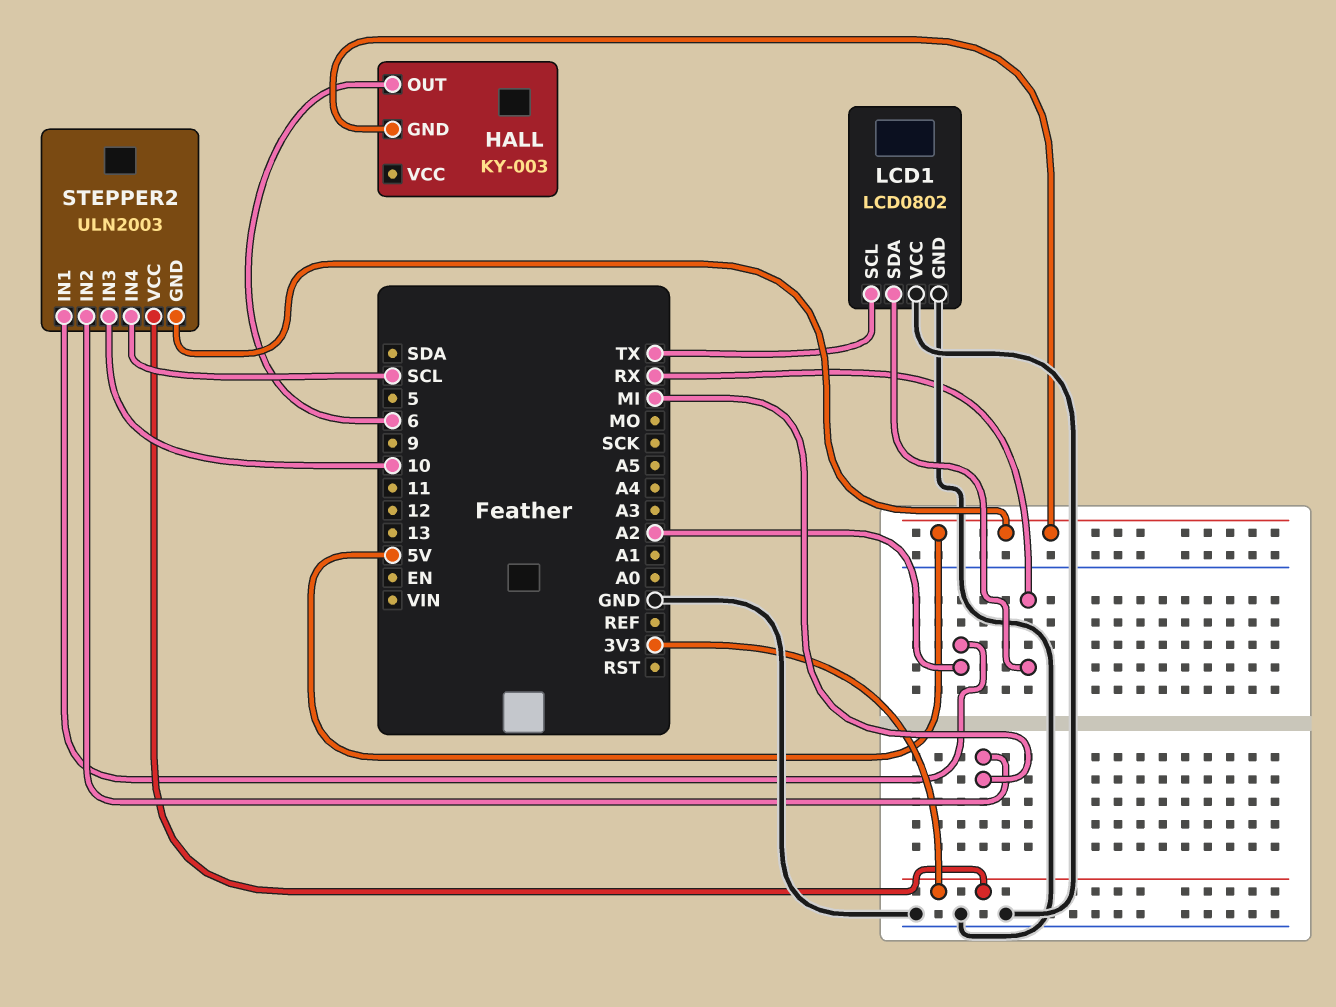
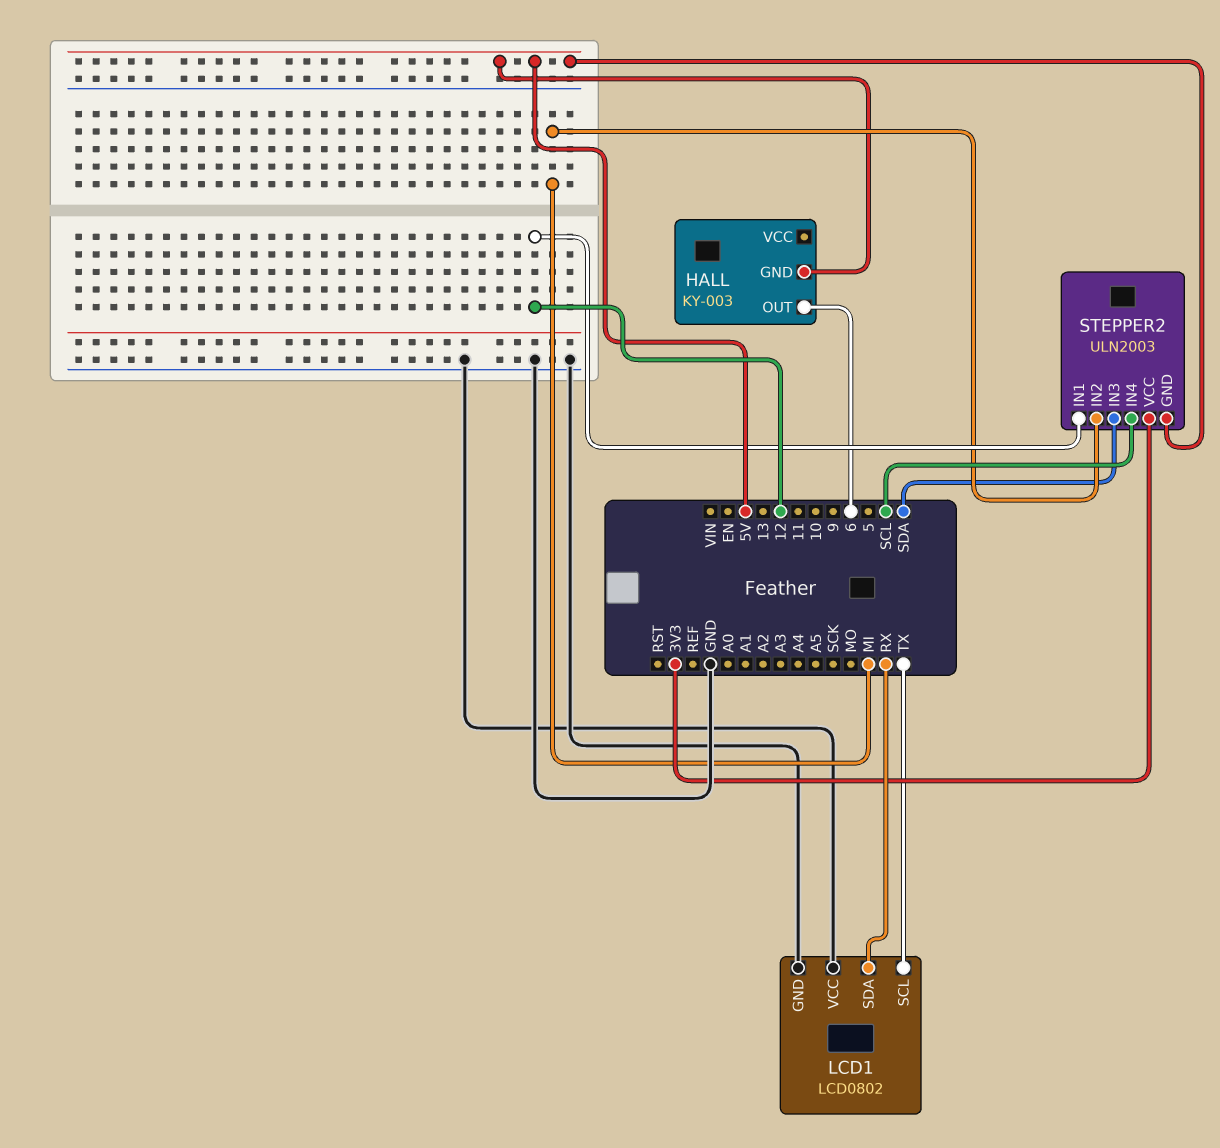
STEPPER2 pin IN1: A2 -> 12
STEPPER2 pin IN3: 10 -> SDA

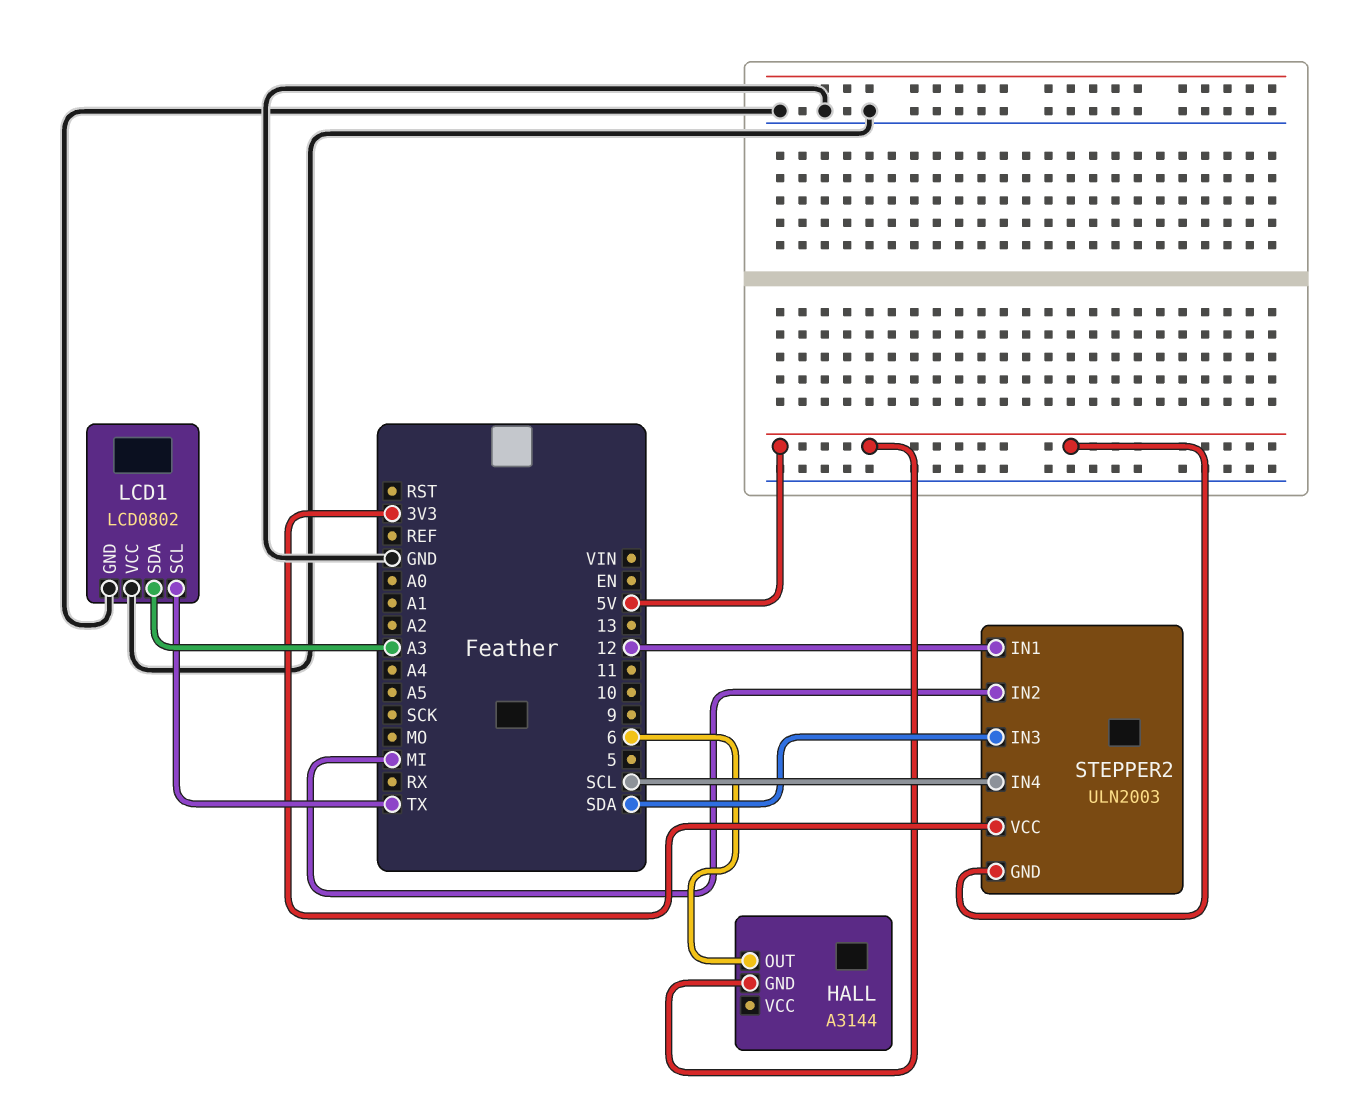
HALL: KY-003 -> A3144
LCD1 pin SDA: RX -> A3

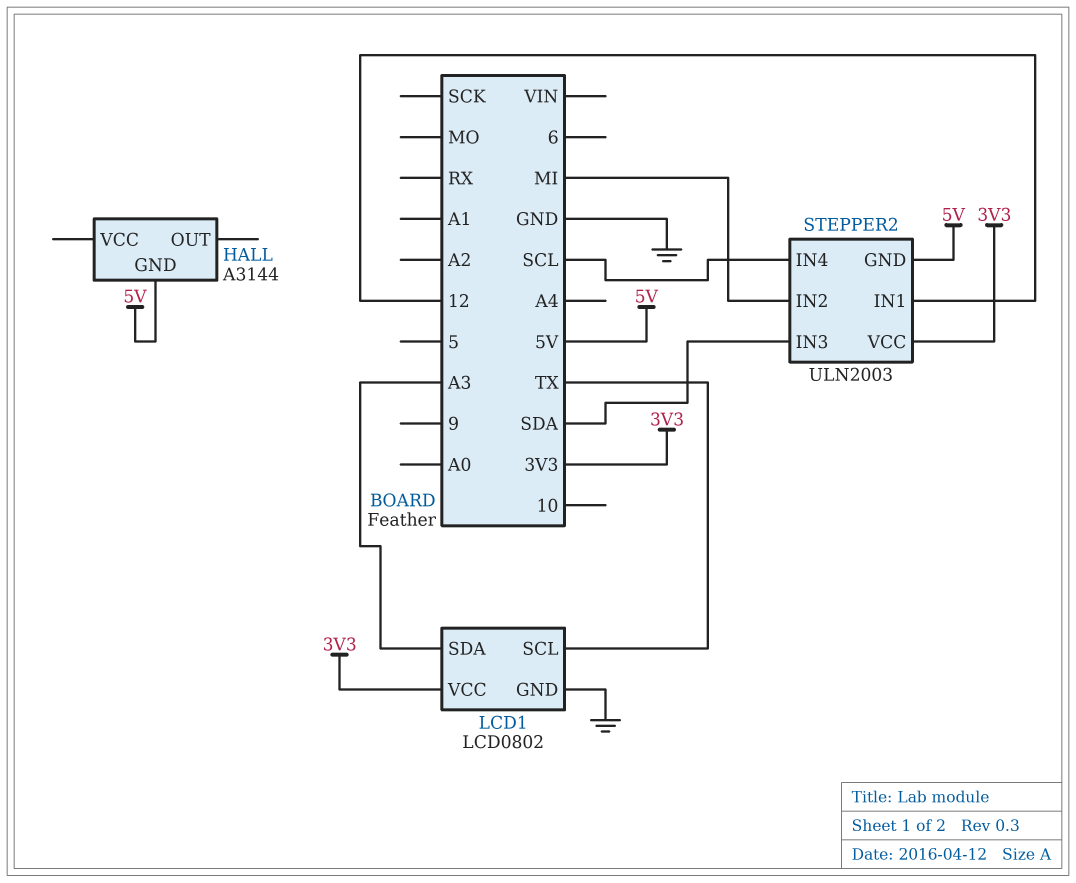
HALL pin OUT: 6 -> none
LCD1 pin VCC: GND -> 3V3

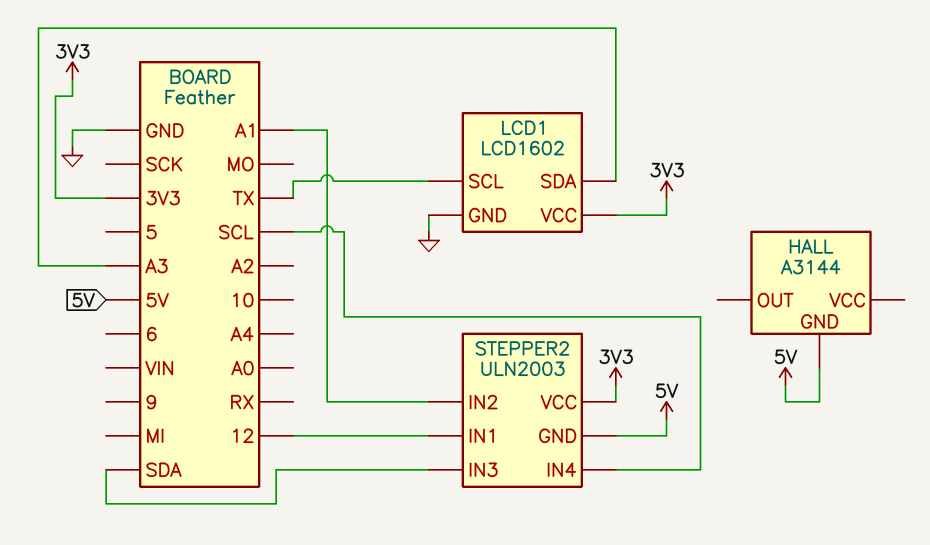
LCD1: LCD0802 -> LCD1602
STEPPER2 pin IN2: MI -> A1

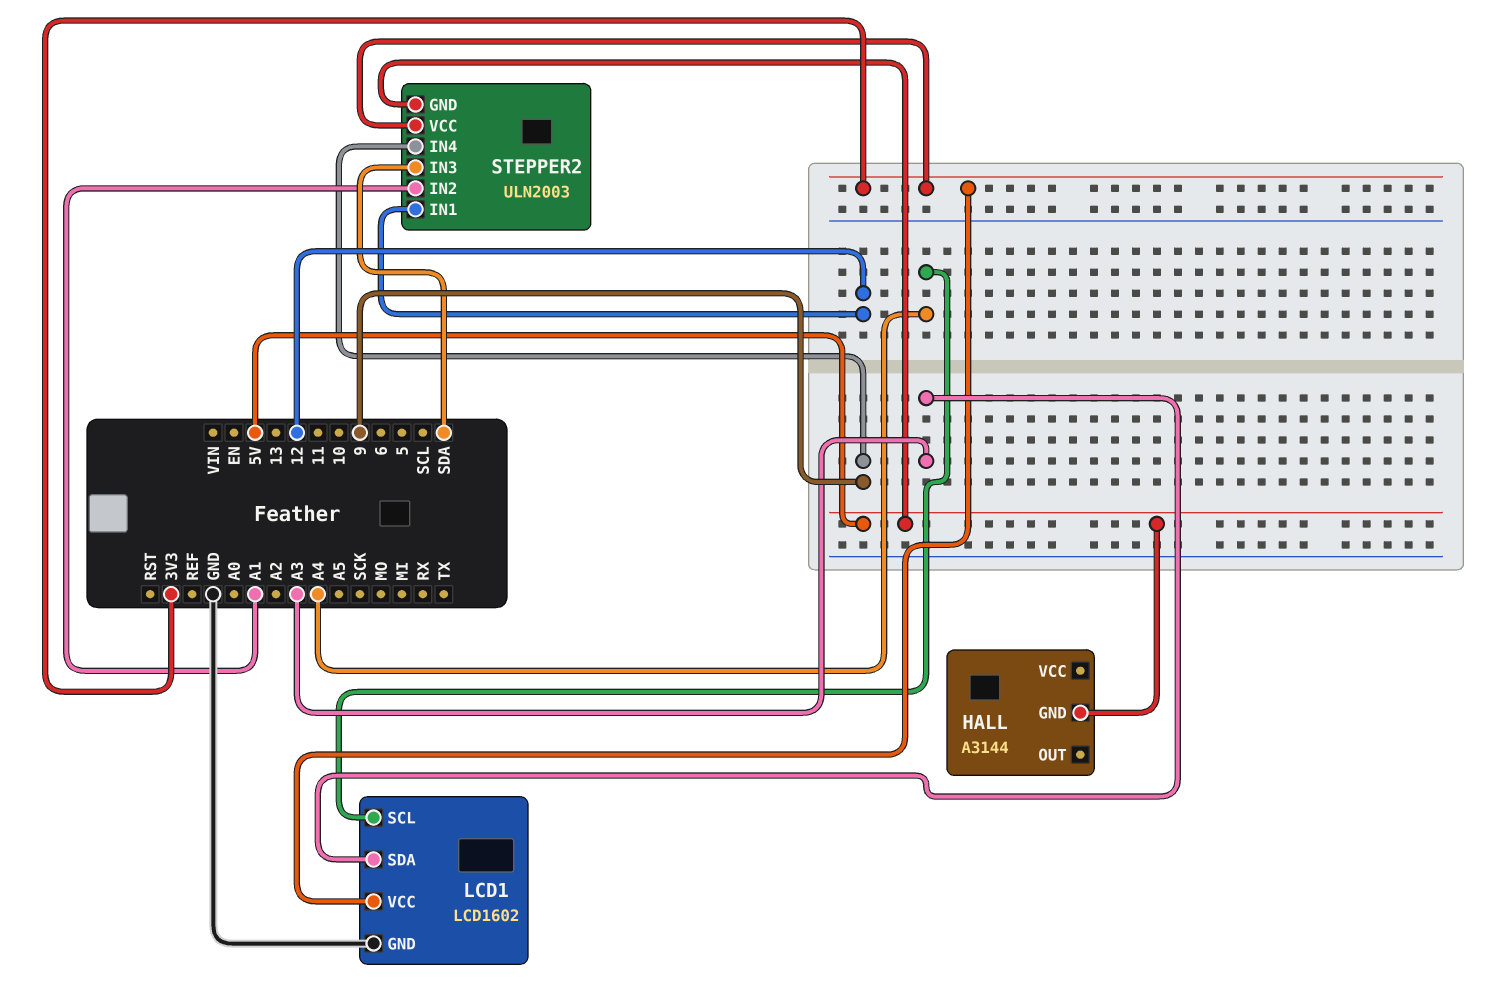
LCD1 pin SCL: TX -> A4
STEPPER2 pin IN4: SCL -> 9

